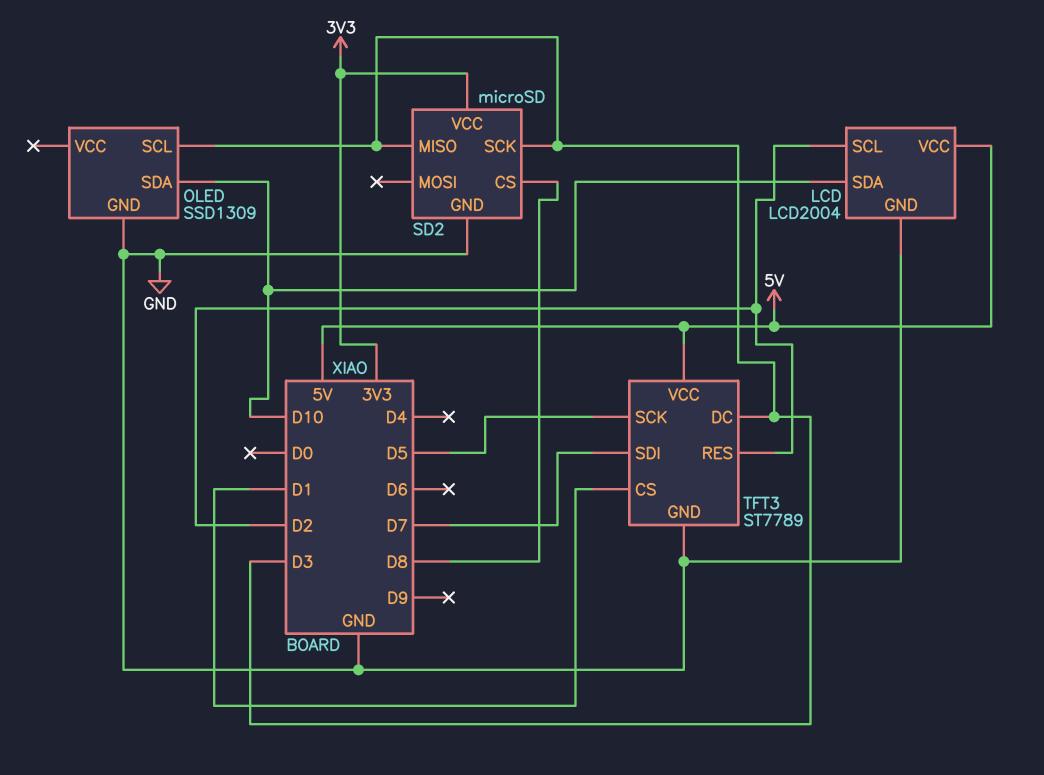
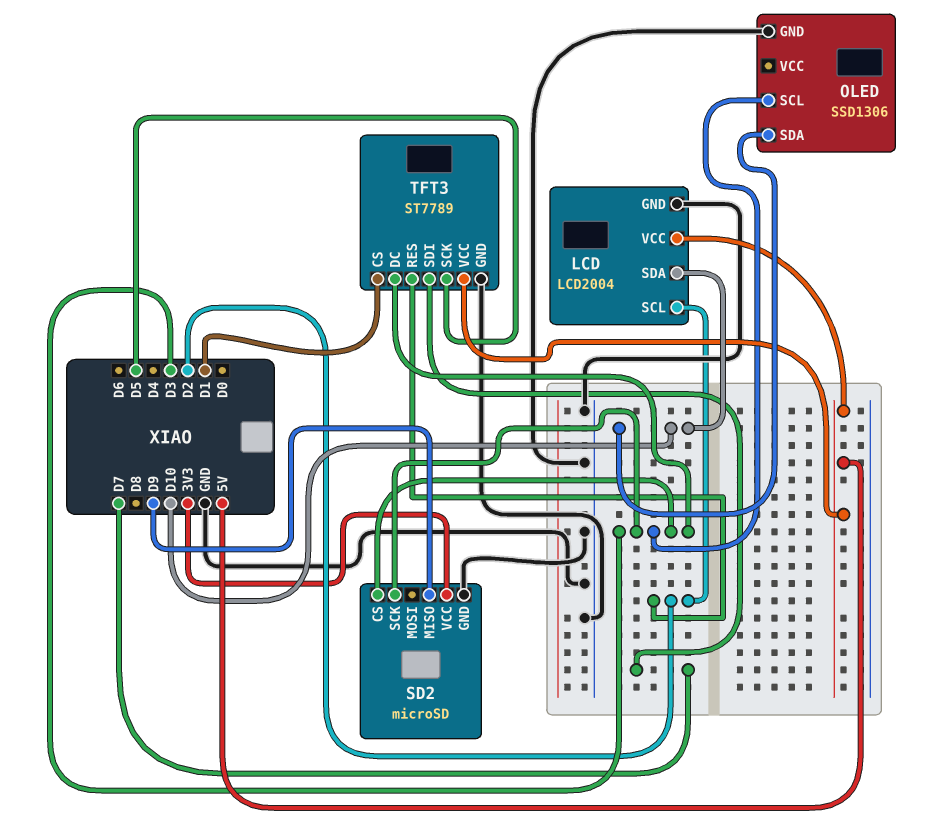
OLED: SSD1309 -> SSD1306
SD2 pin CS: D8 -> D3
SD2 pin MISO: D3 -> D9

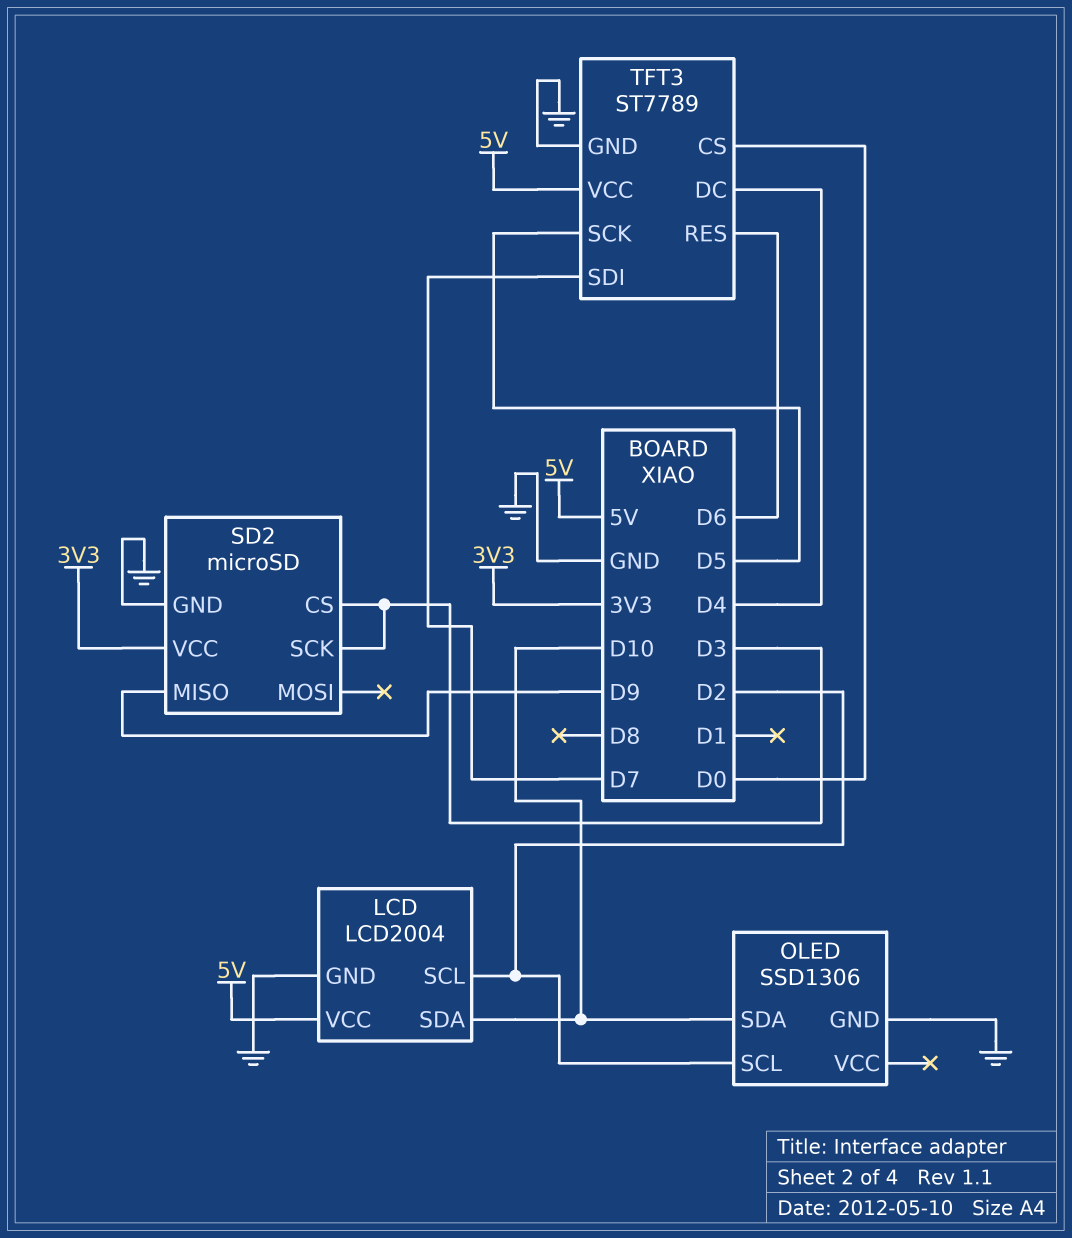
OLED pin SCL: D3 -> D2
TFT3 pin CS: D1 -> D0
TFT3 pin DC: D3 -> D4
TFT3 pin RES: D2 -> D6

